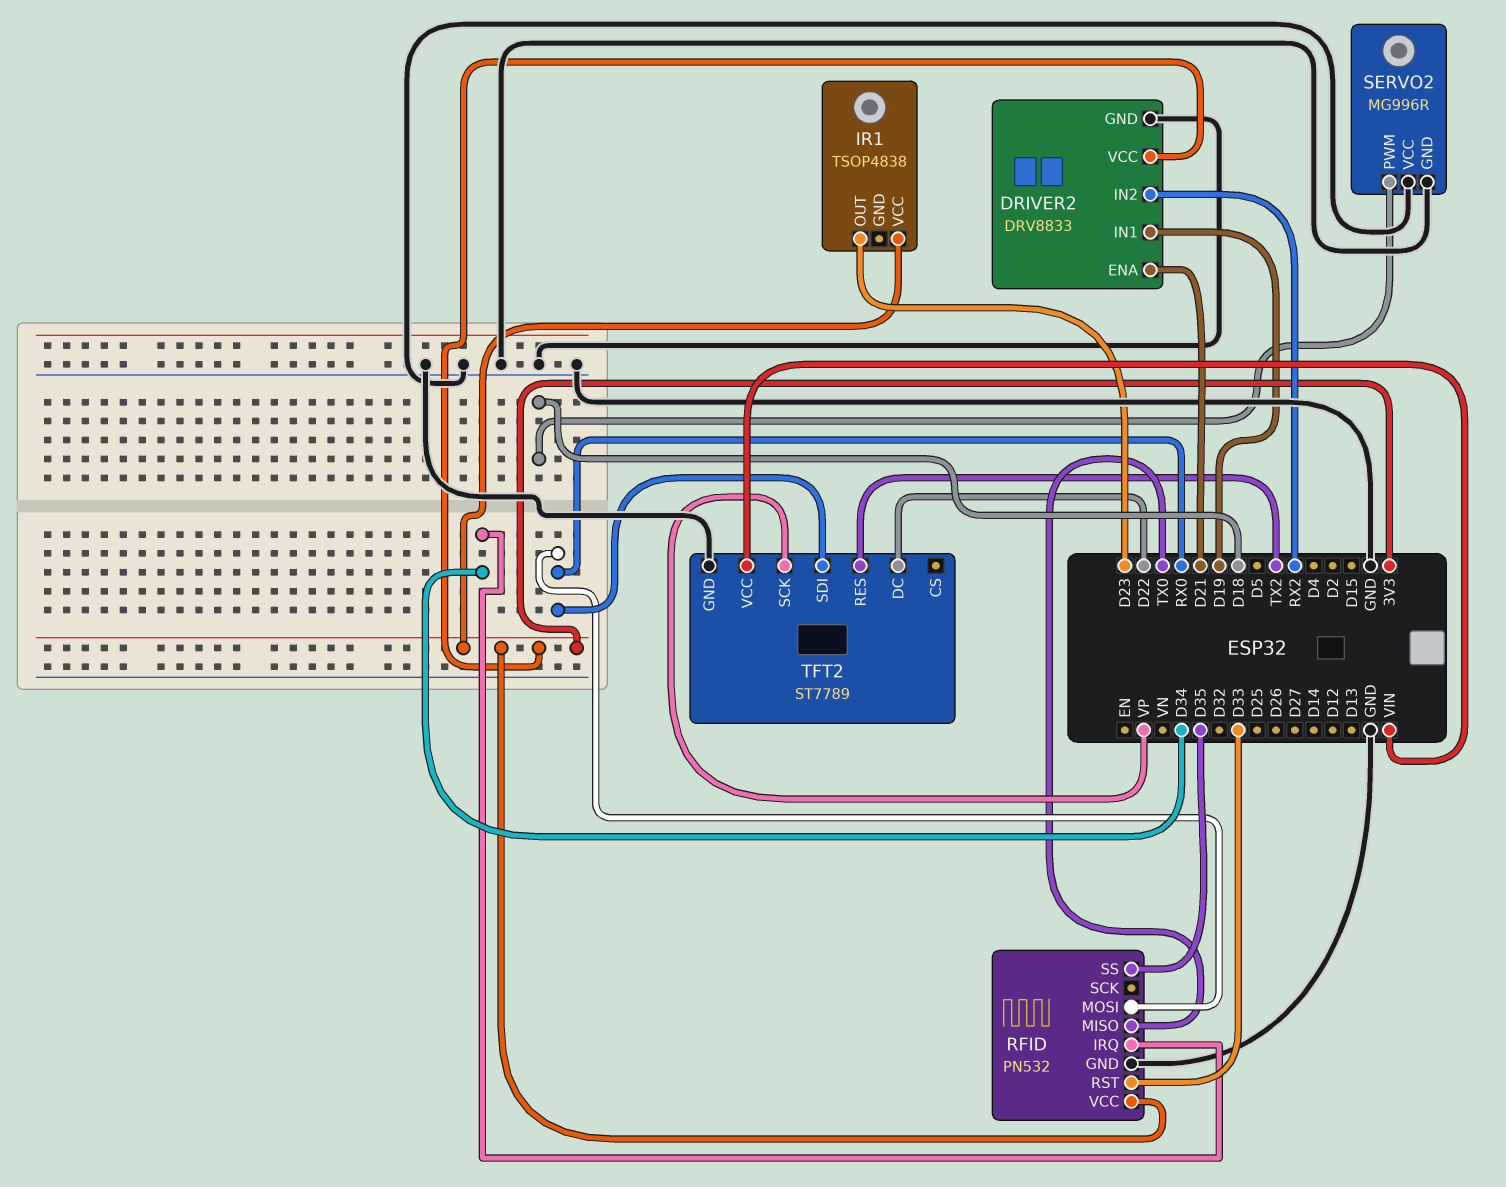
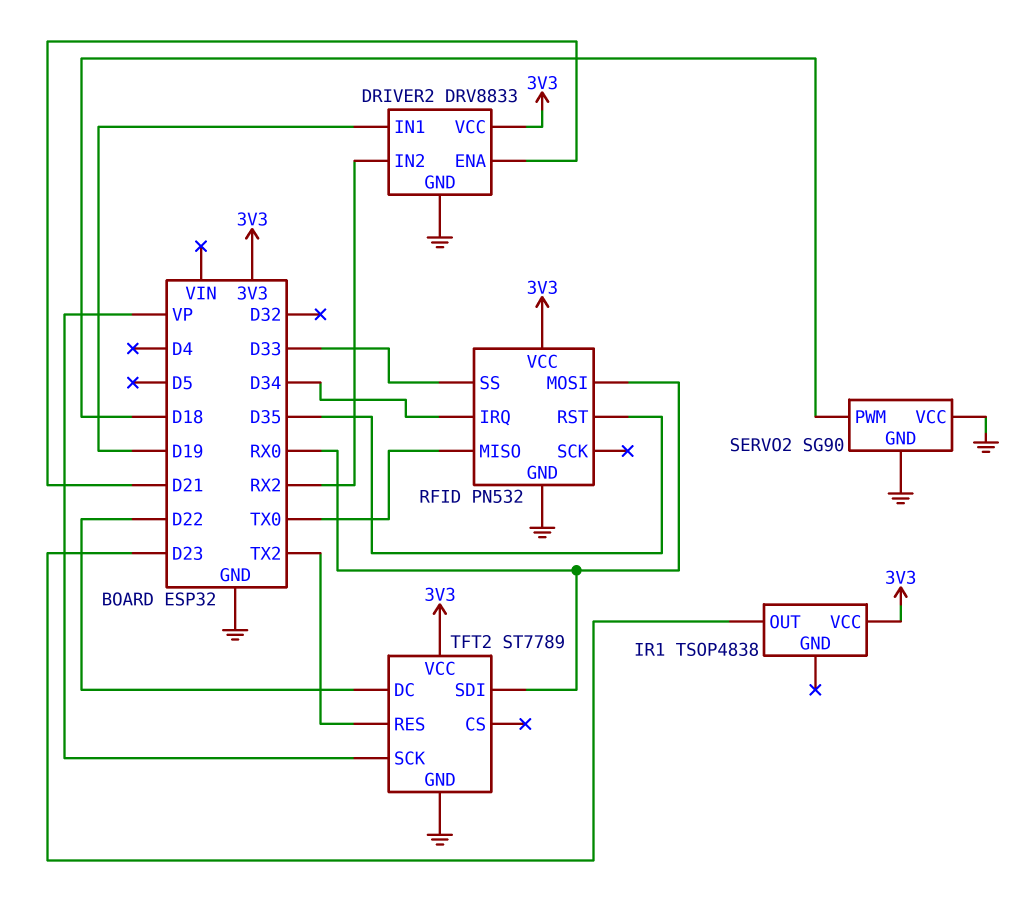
RFID pin RST: D33 -> D35
RFID pin SS: D35 -> D33
SERVO2: MG996R -> SG90
TFT2 pin VCC: VIN -> 3V3

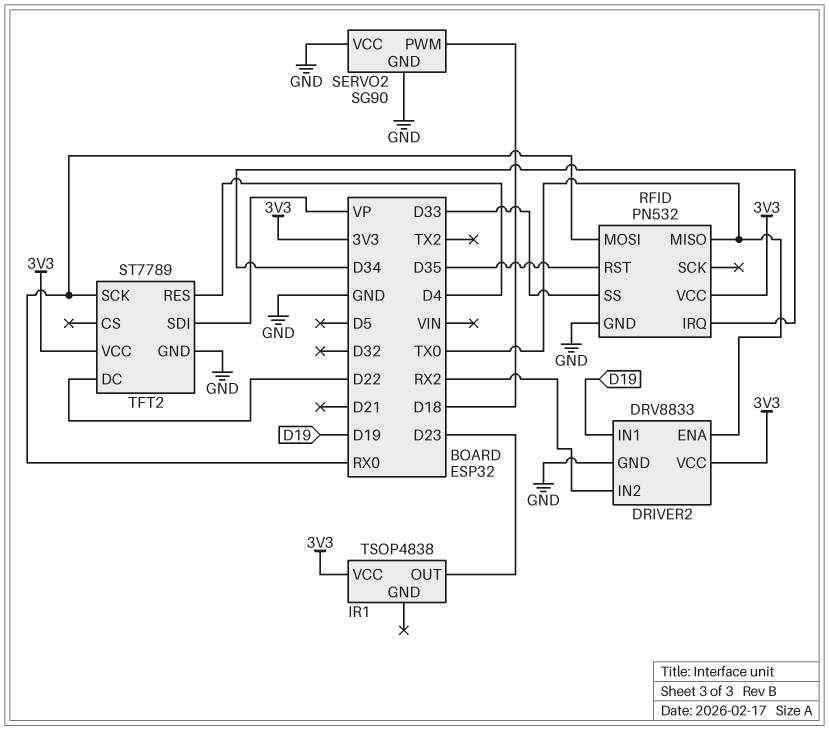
DRIVER2 pin ENA: D21 -> TX0
TFT2 pin RES: TX2 -> D4
TFT2 pin SCK: VP -> RX0
TFT2 pin SDI: RX0 -> VP

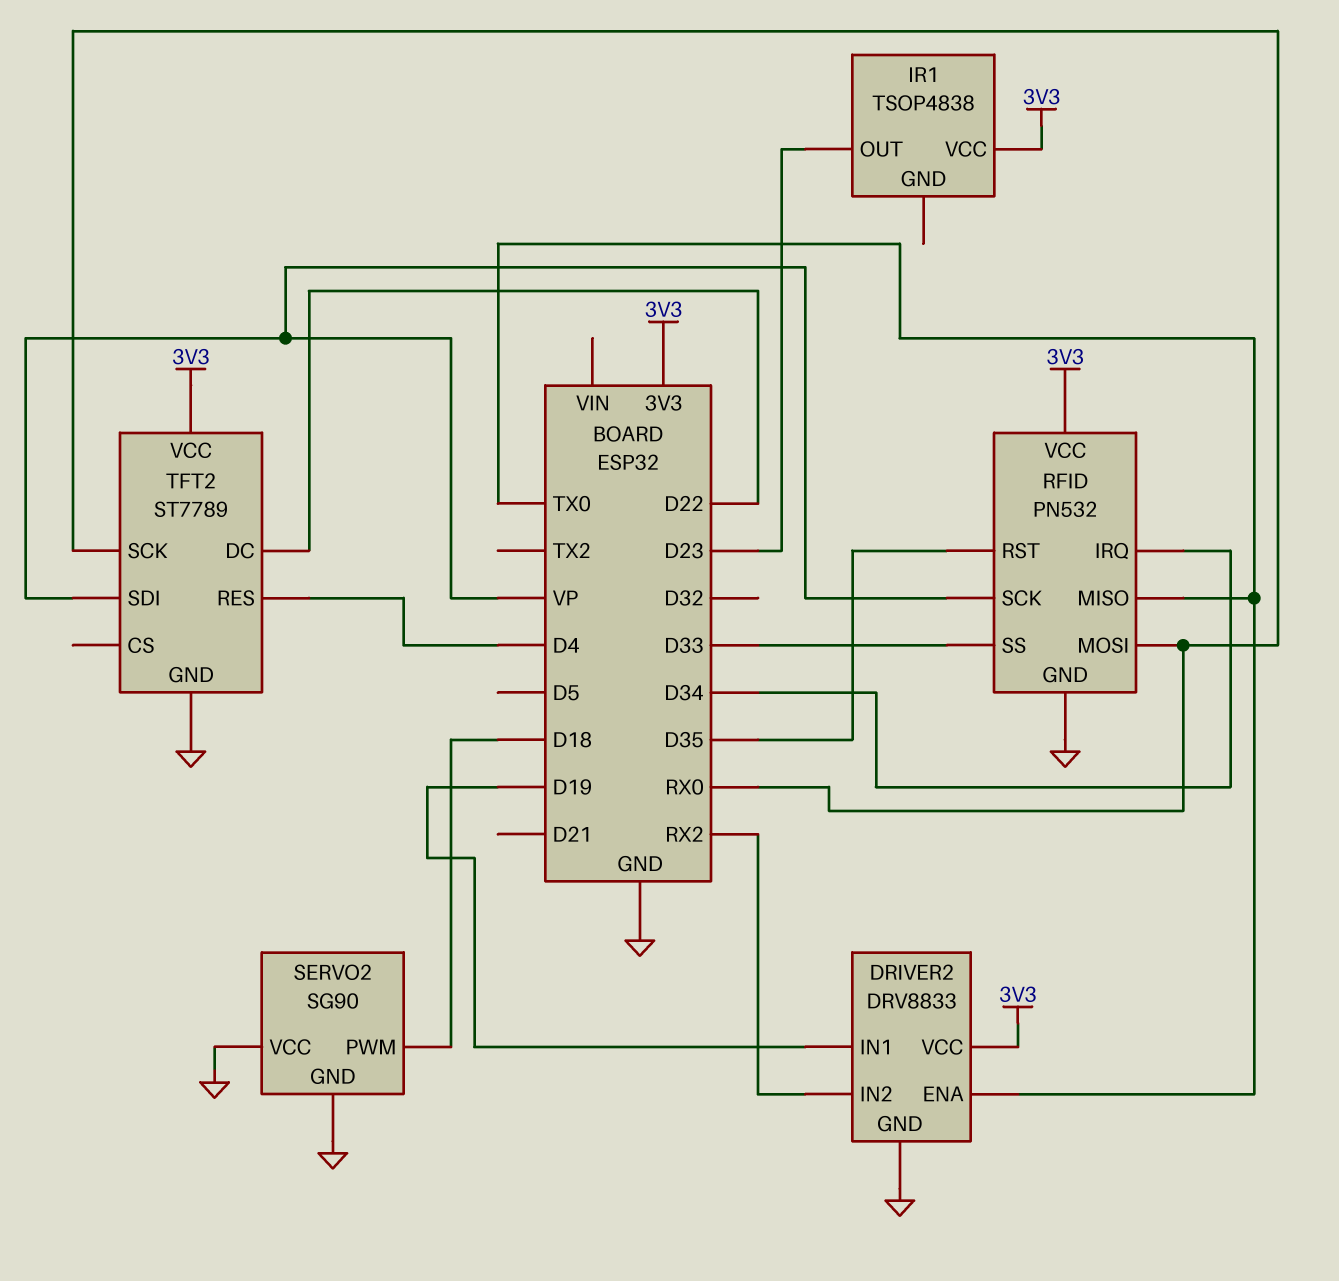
RFID pin SCK: none -> VP

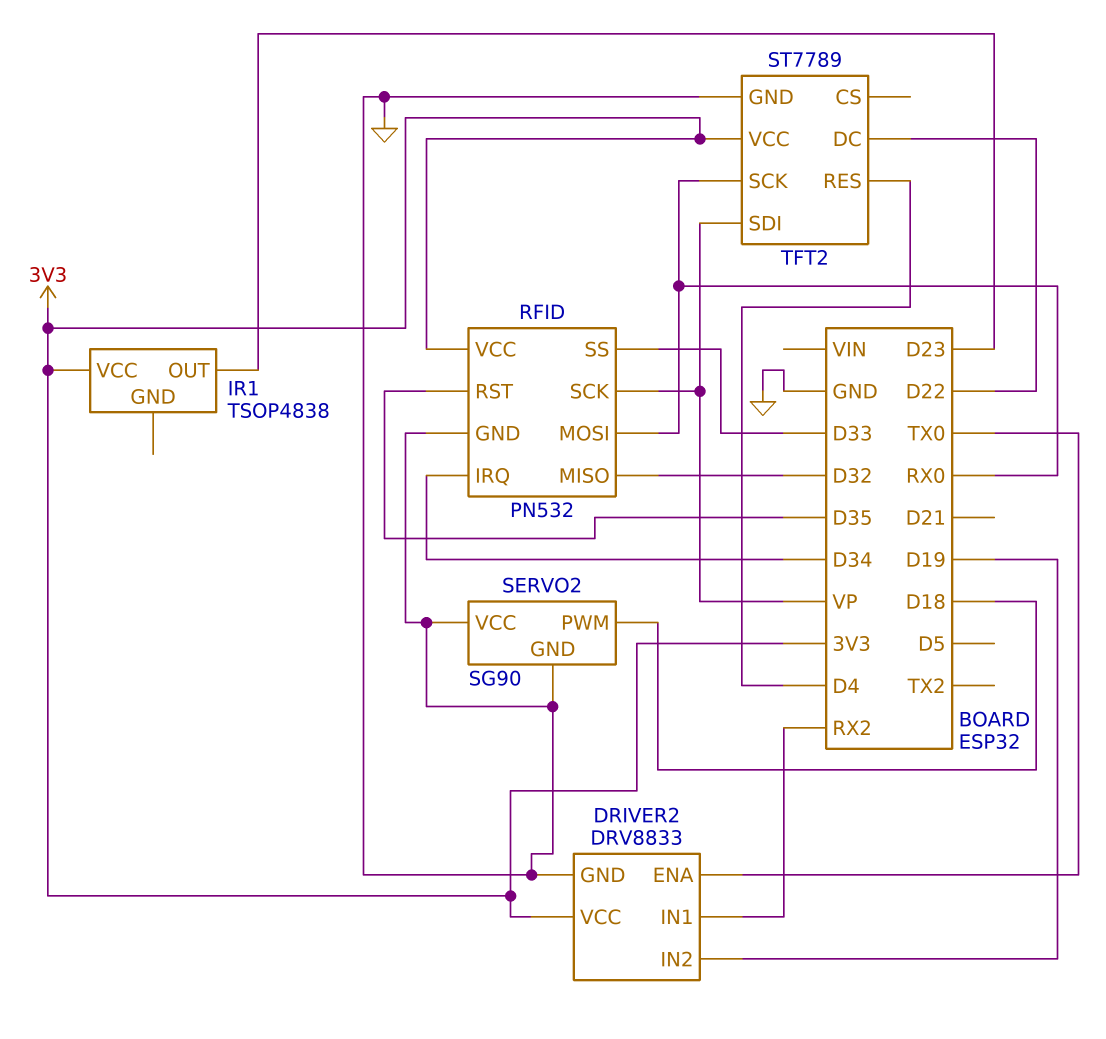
DRIVER2 pin IN1: D19 -> RX2
DRIVER2 pin IN2: RX2 -> D19
RFID pin MISO: TX0 -> D32

